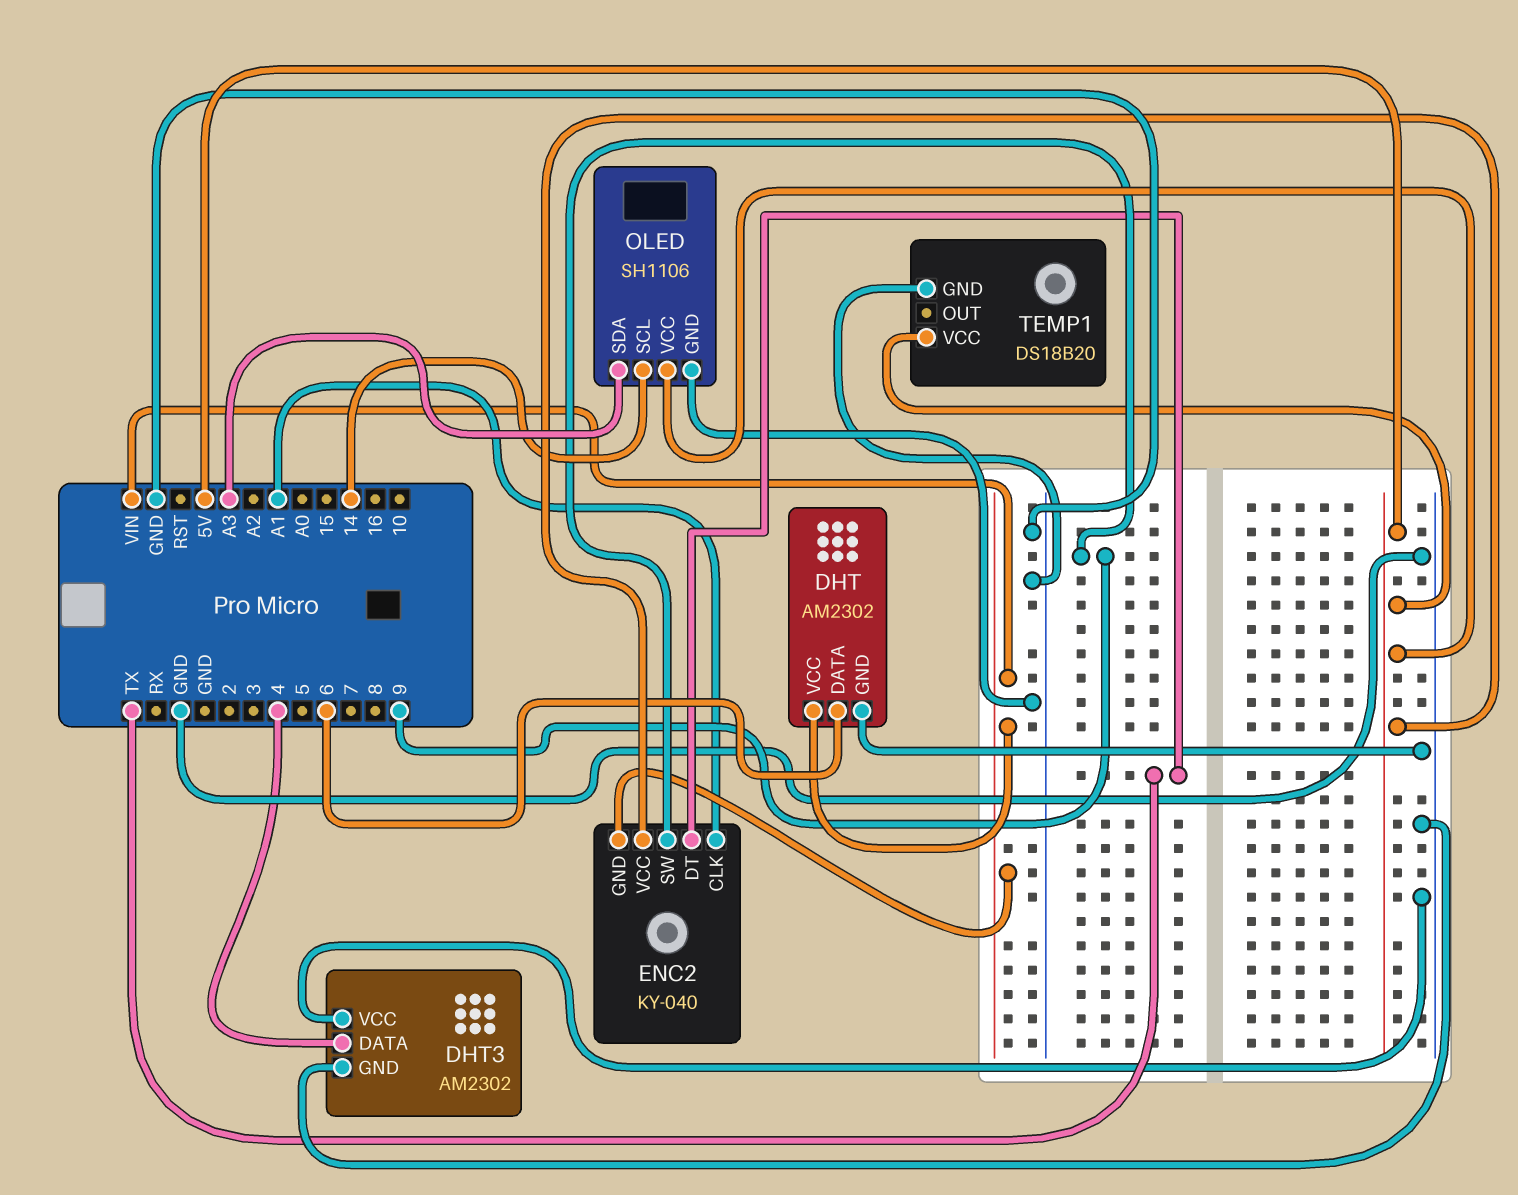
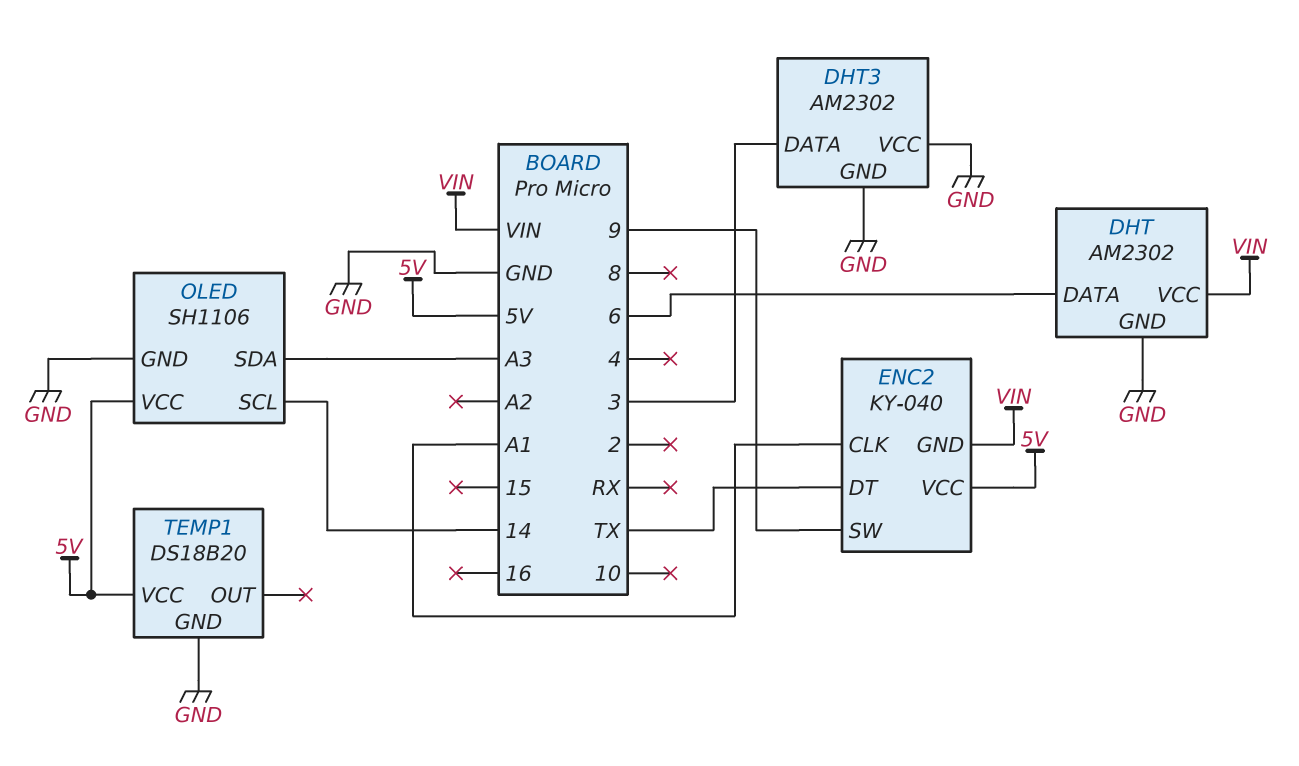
DHT3 pin DATA: 4 -> 3

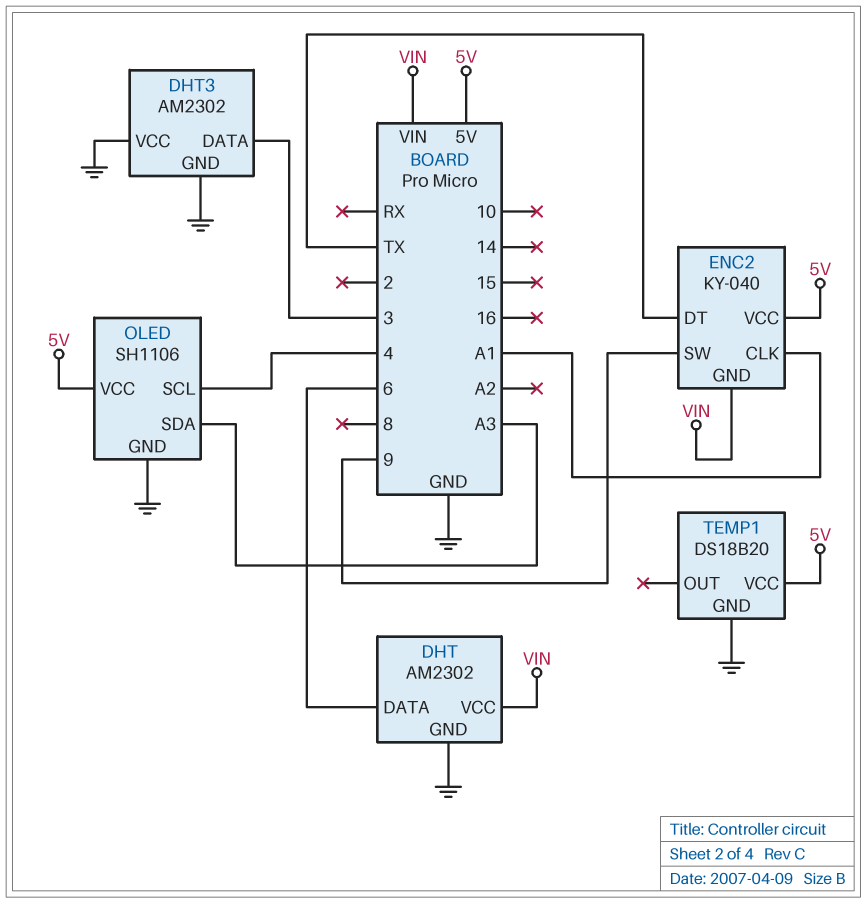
OLED pin SCL: 14 -> 4

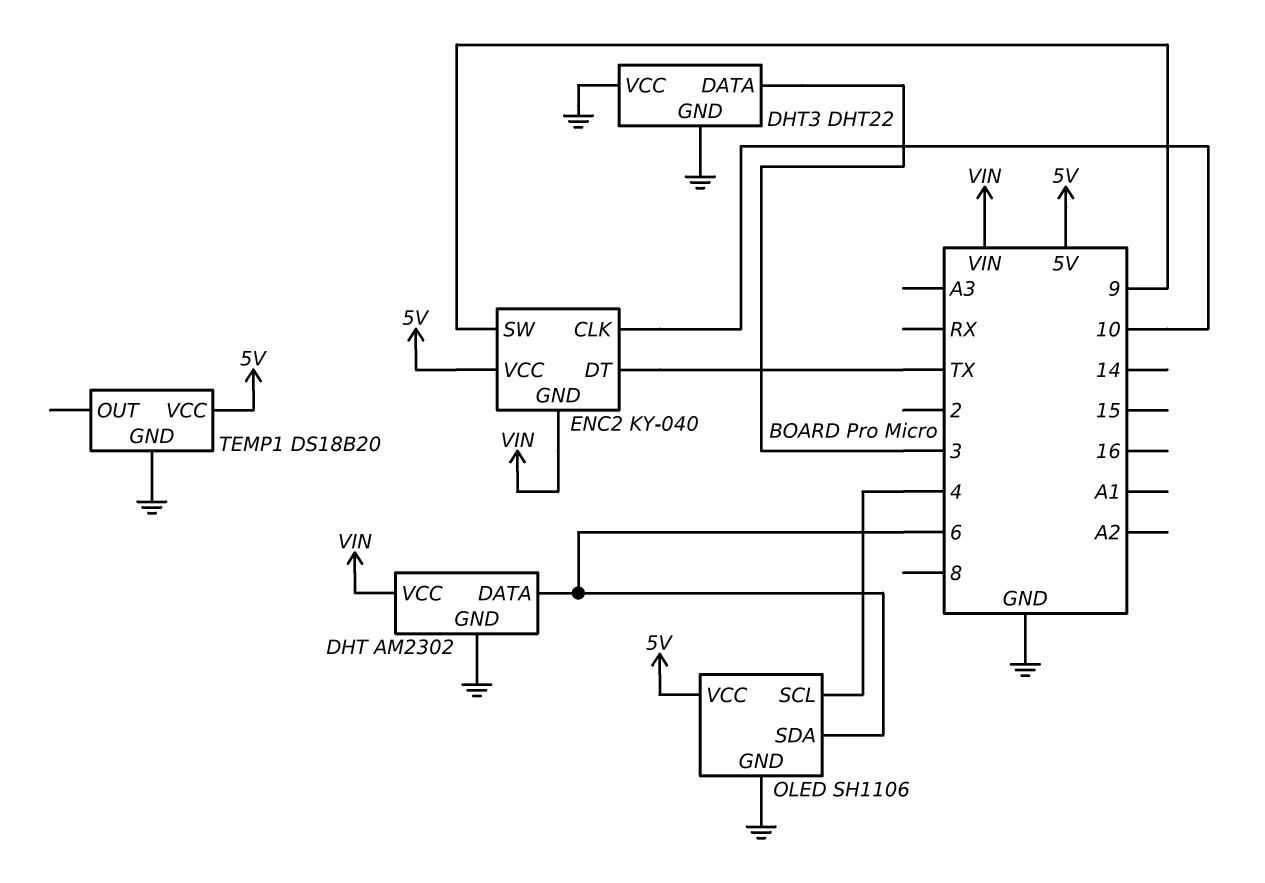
DHT3: AM2302 -> DHT22
ENC2 pin CLK: A1 -> 10
OLED pin SDA: A3 -> 6

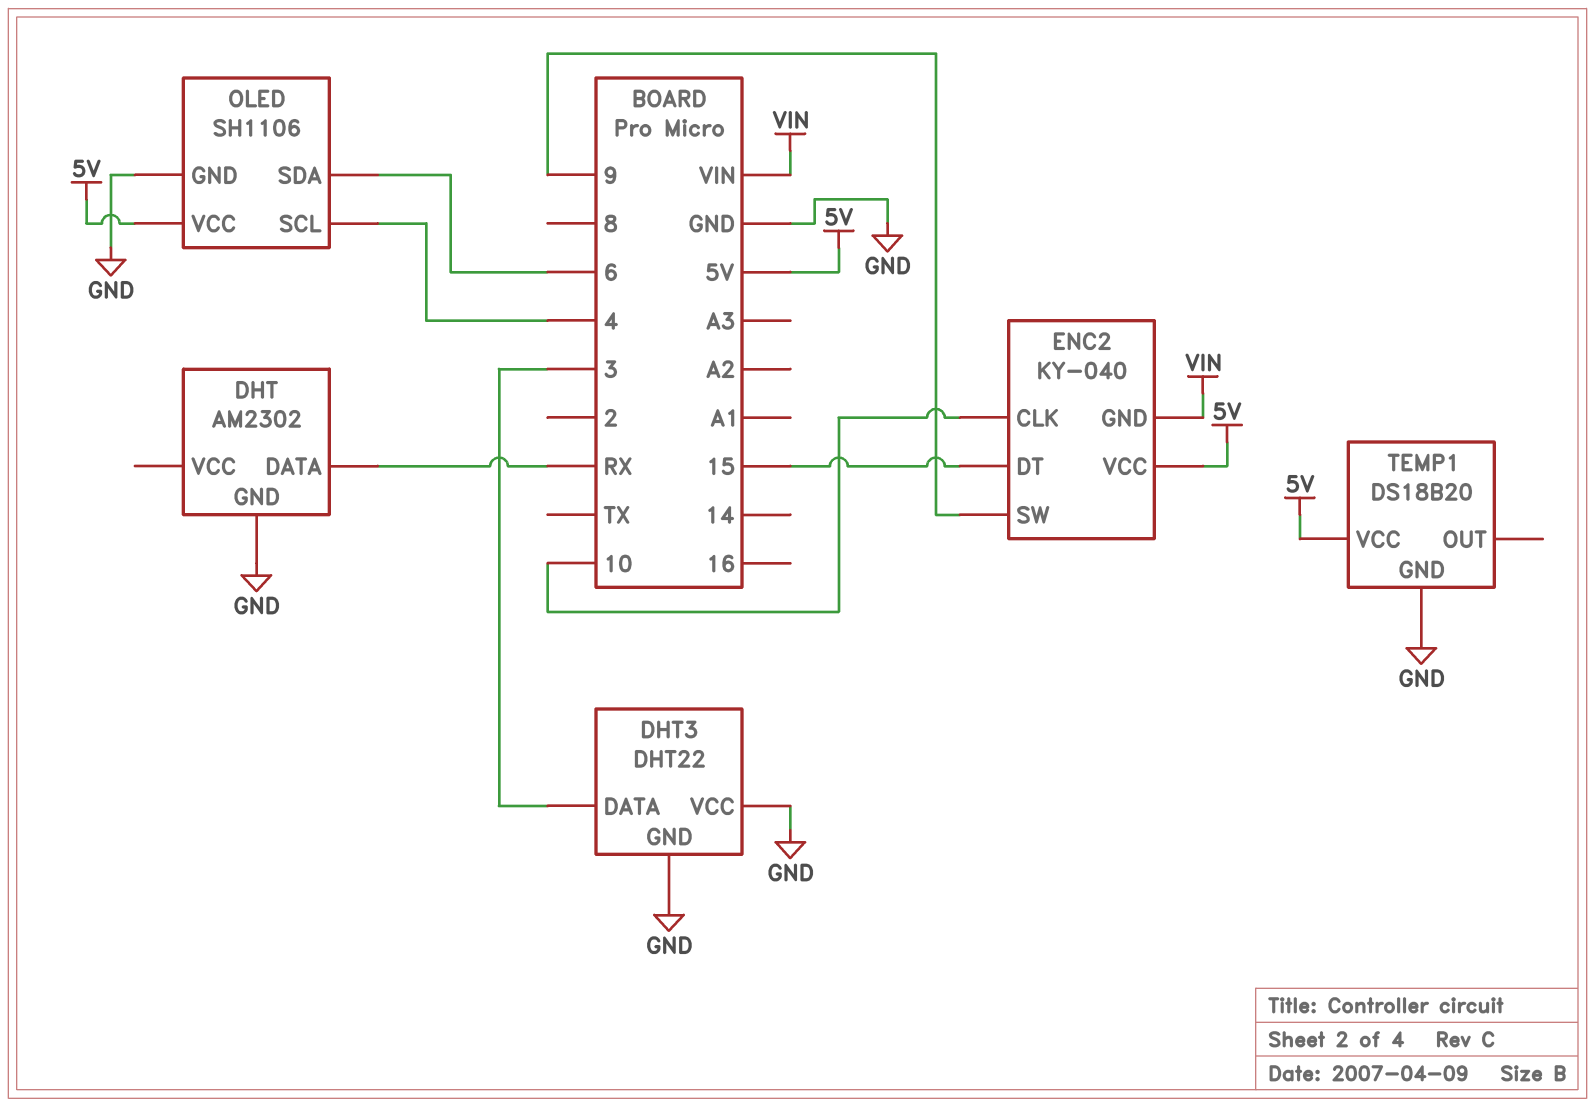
DHT pin DATA: 6 -> RX
DHT pin VCC: VIN -> none
ENC2 pin DT: TX -> 15

